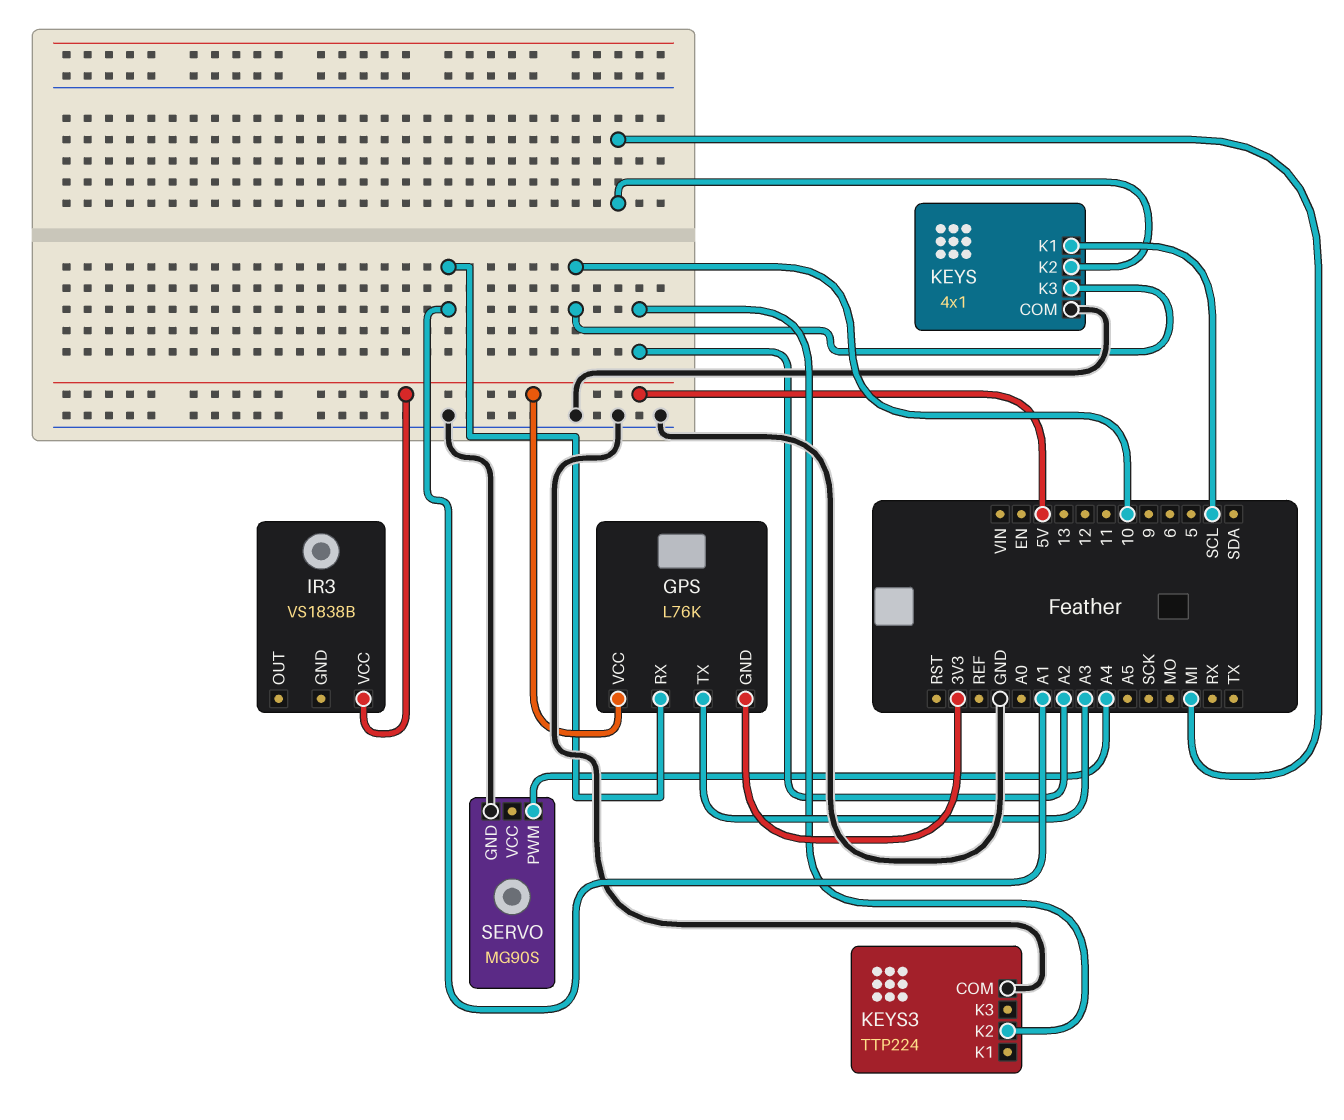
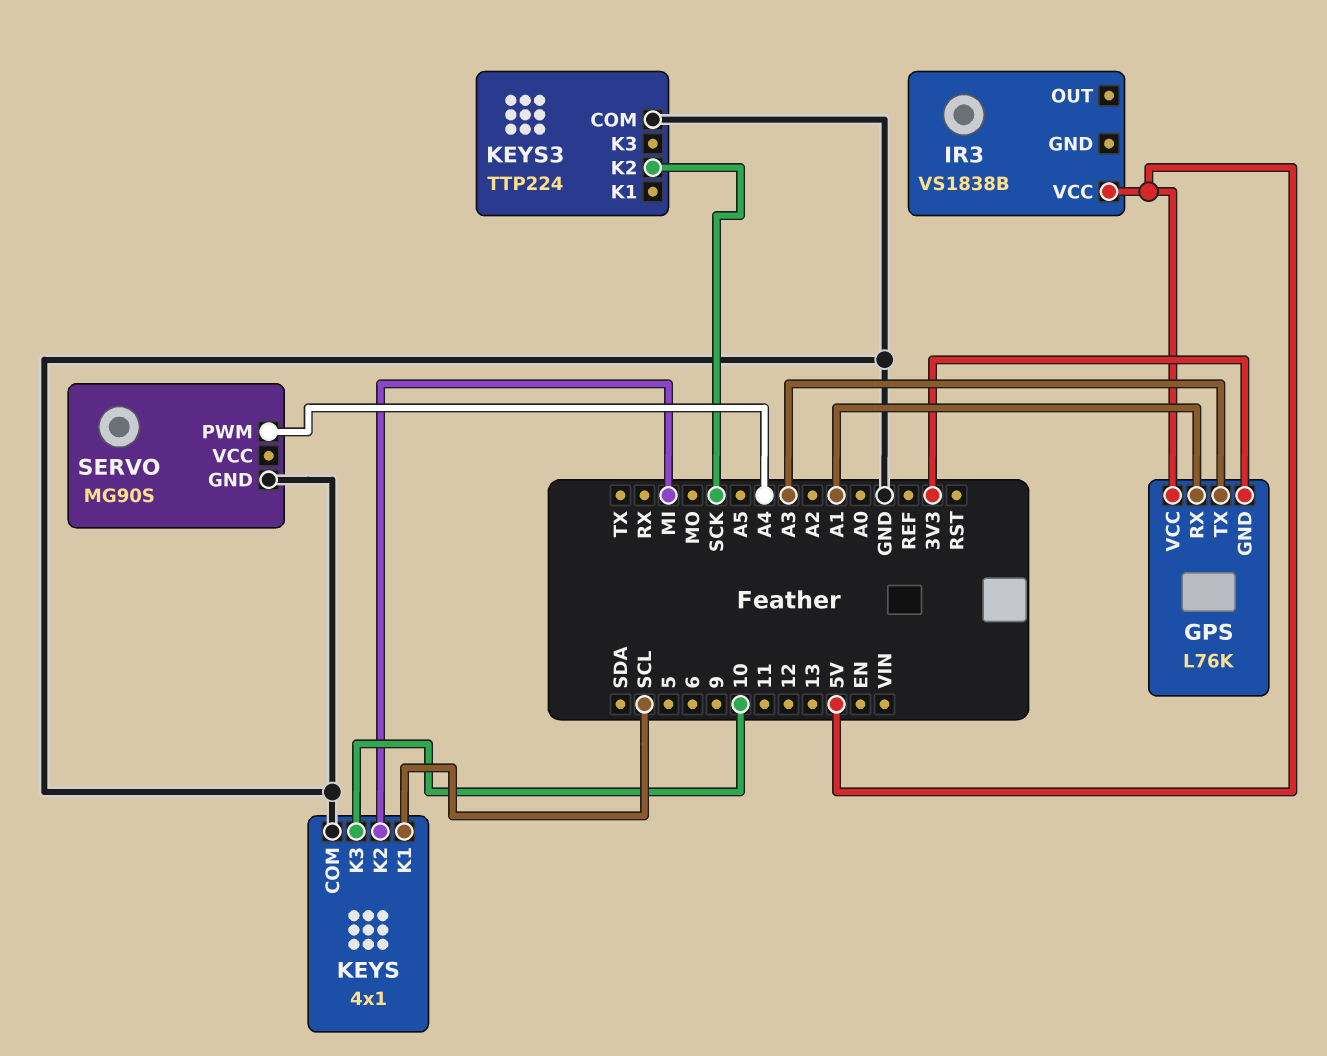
KEYS3 pin K2: A2 -> SCK

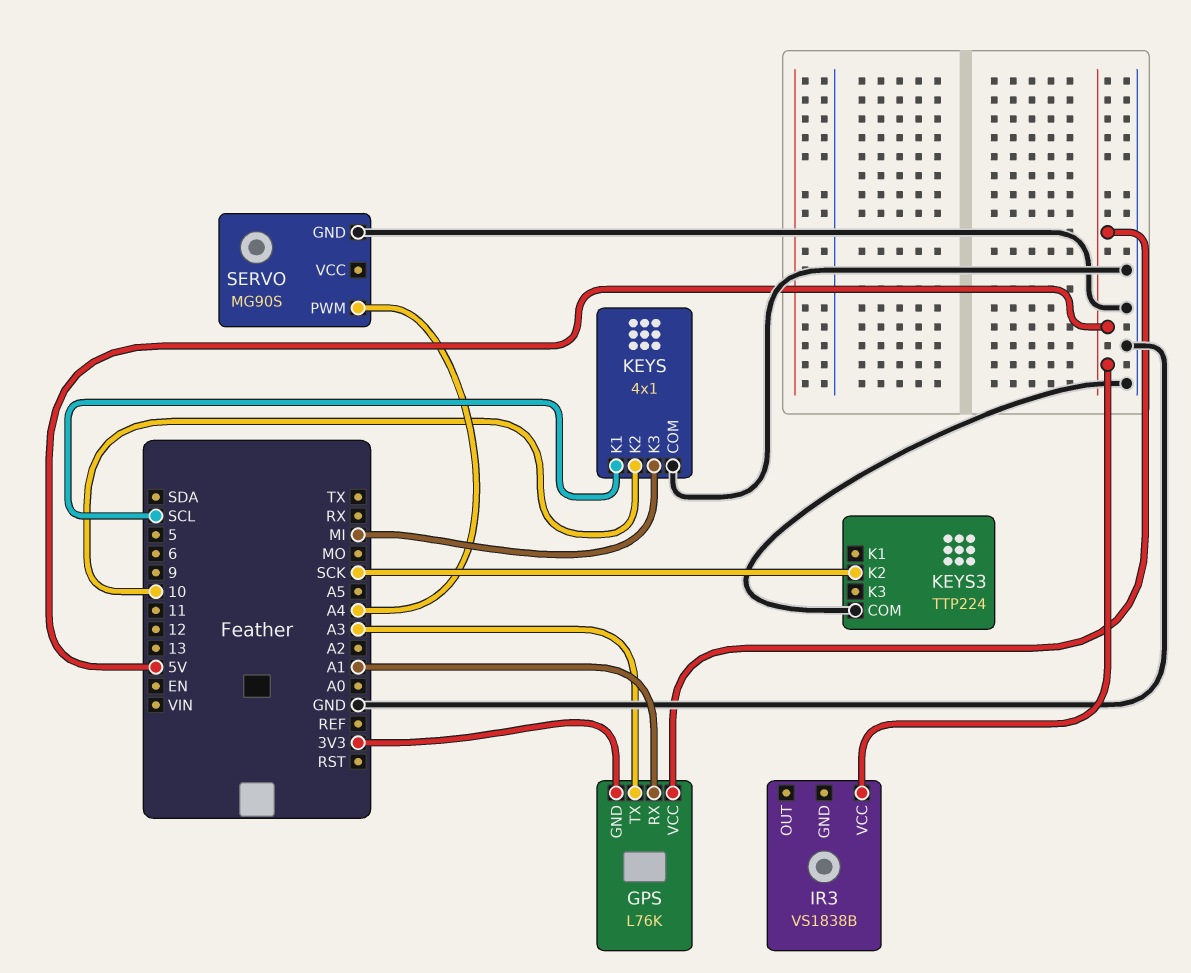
KEYS pin K2: MI -> 10
KEYS pin K3: 10 -> MI

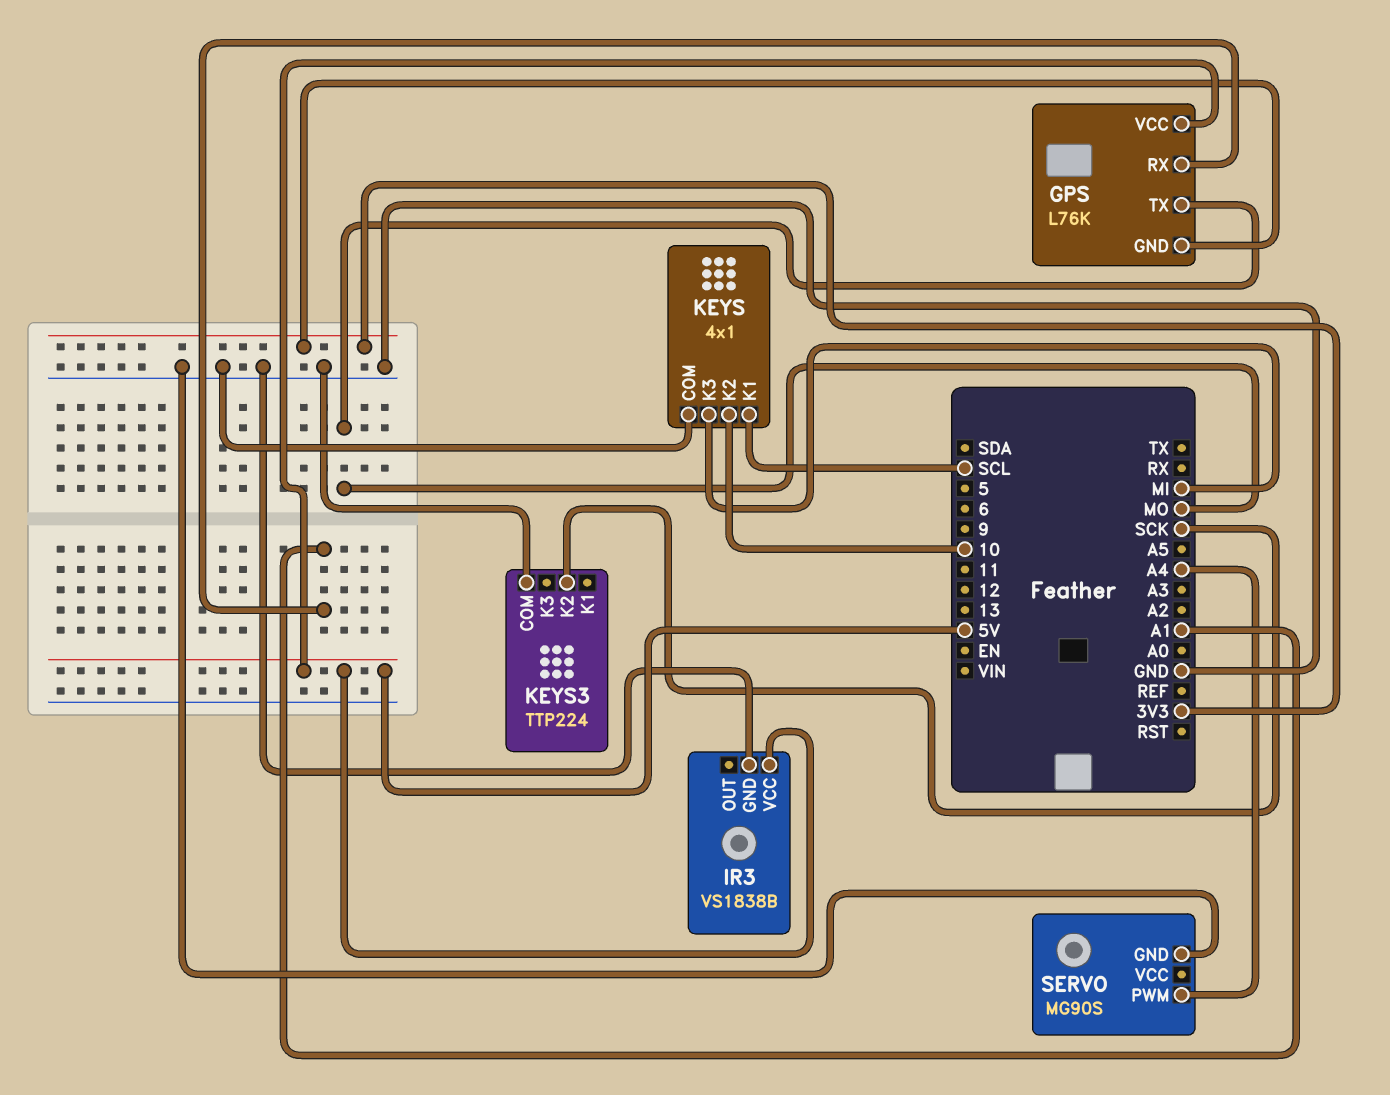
GPS pin TX: A3 -> MO
IR3 pin GND: none -> GND

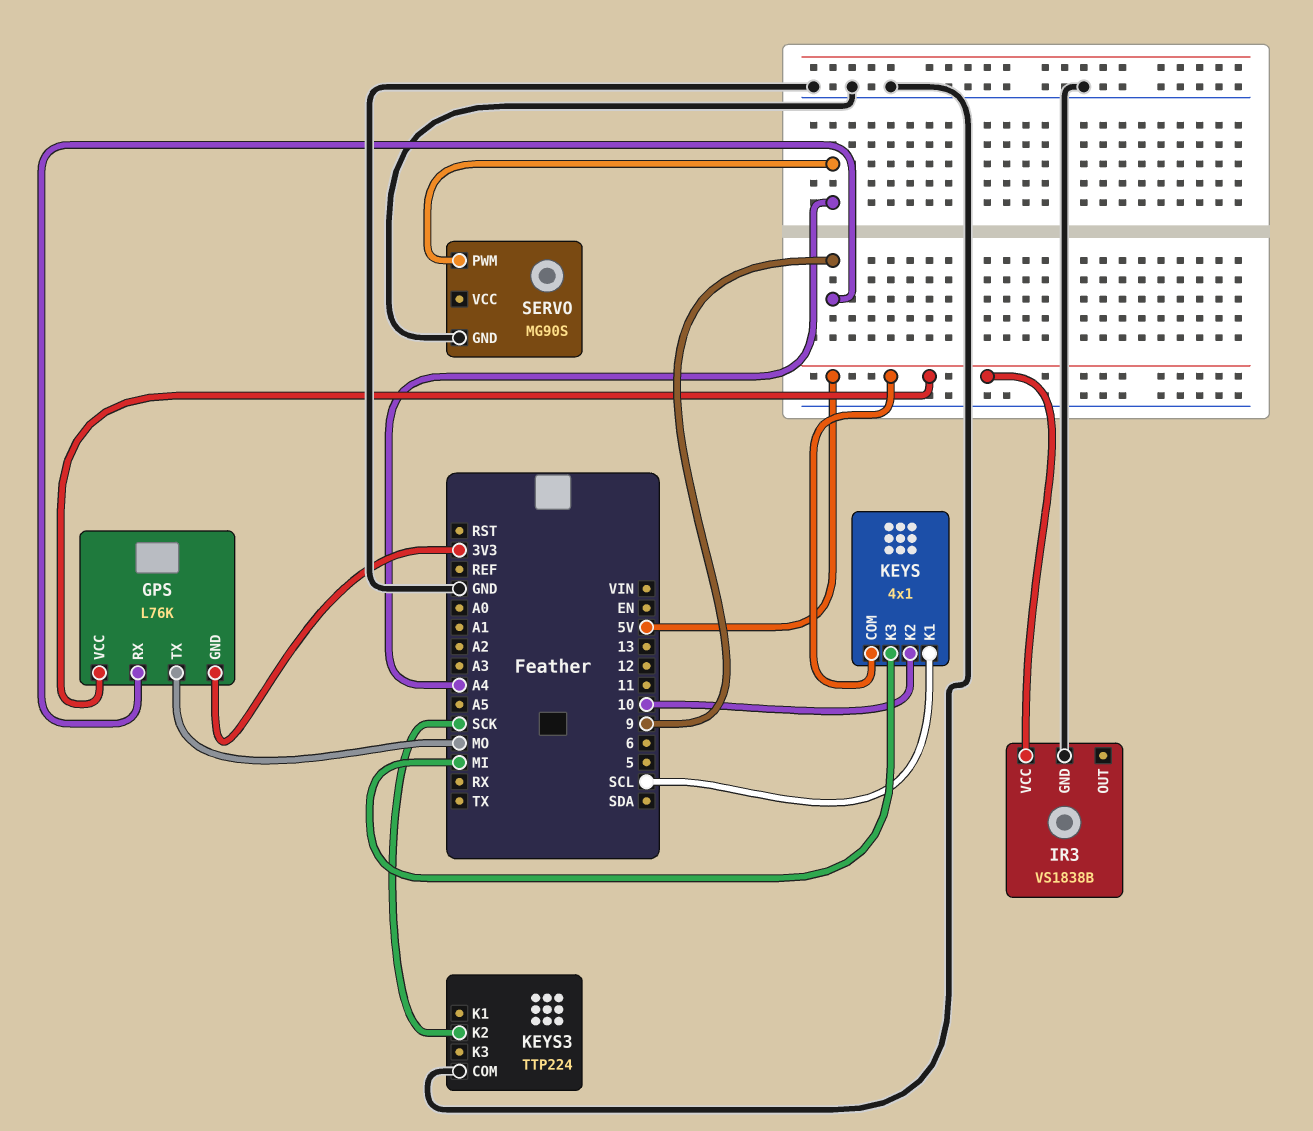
GPS pin RX: A1 -> 9
KEYS pin COM: GND -> 5V

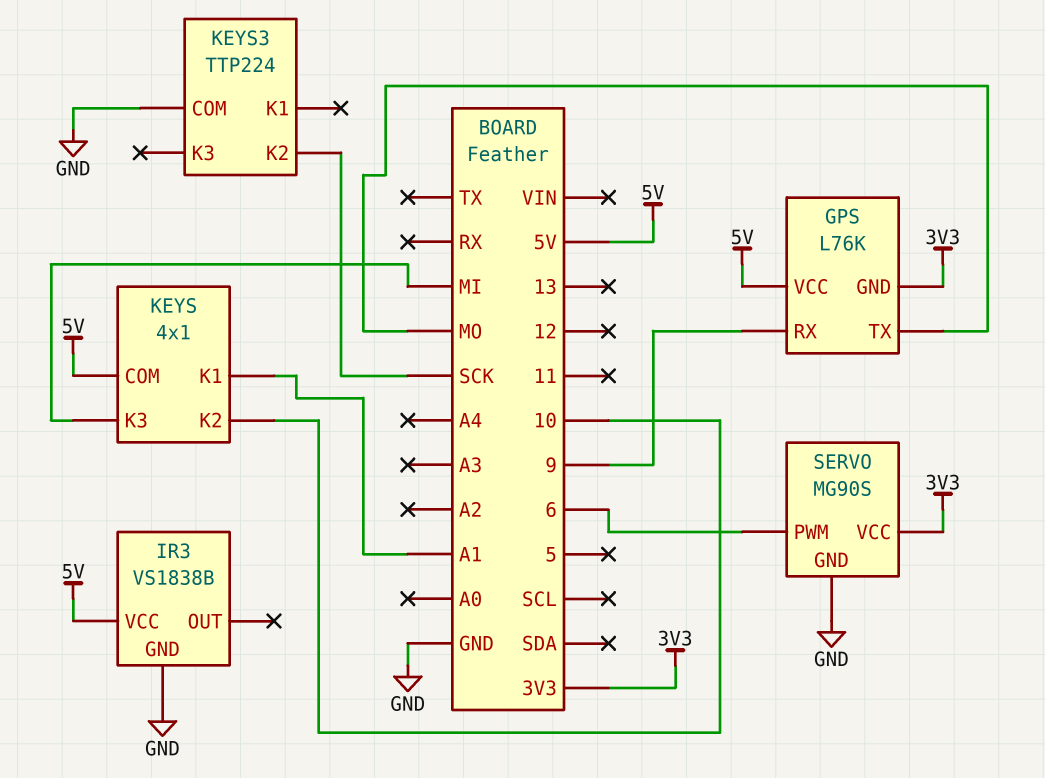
KEYS pin K1: SCL -> A1
SERVO pin PWM: A4 -> 6
SERVO pin VCC: none -> 3V3

